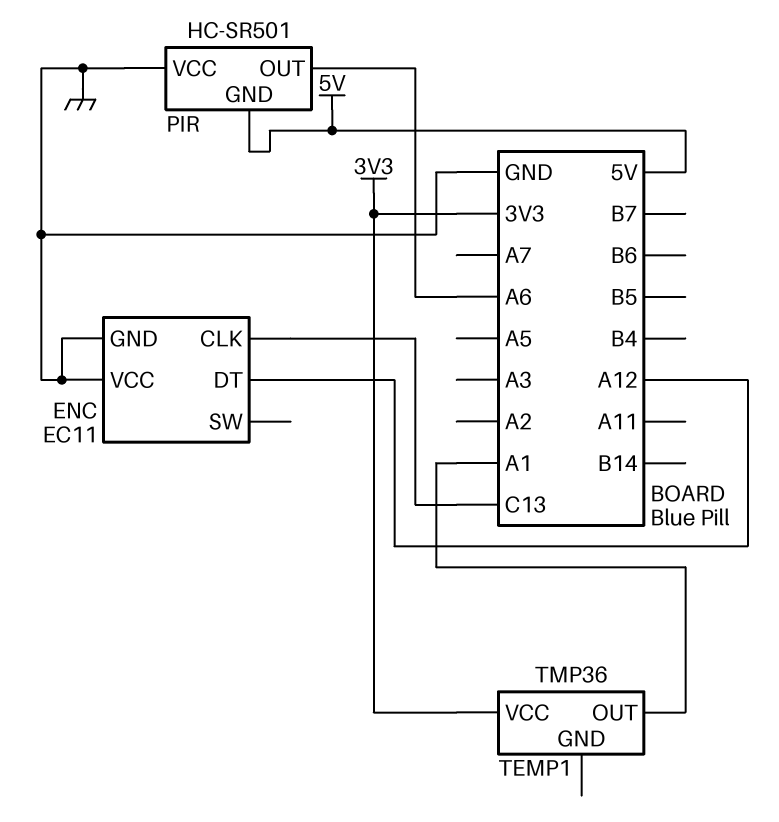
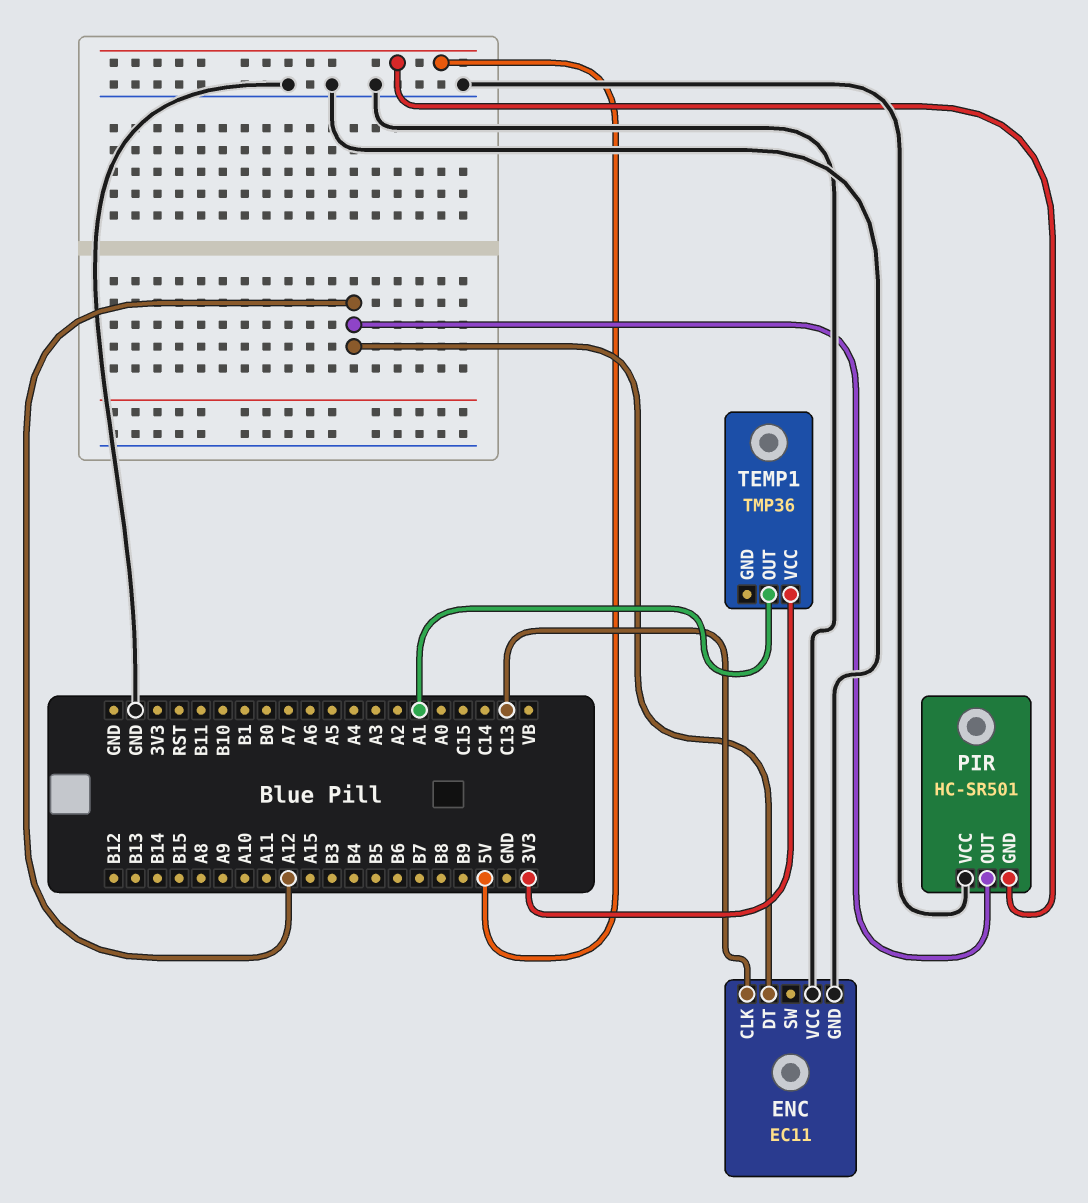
PIR pin OUT: A6 -> A12

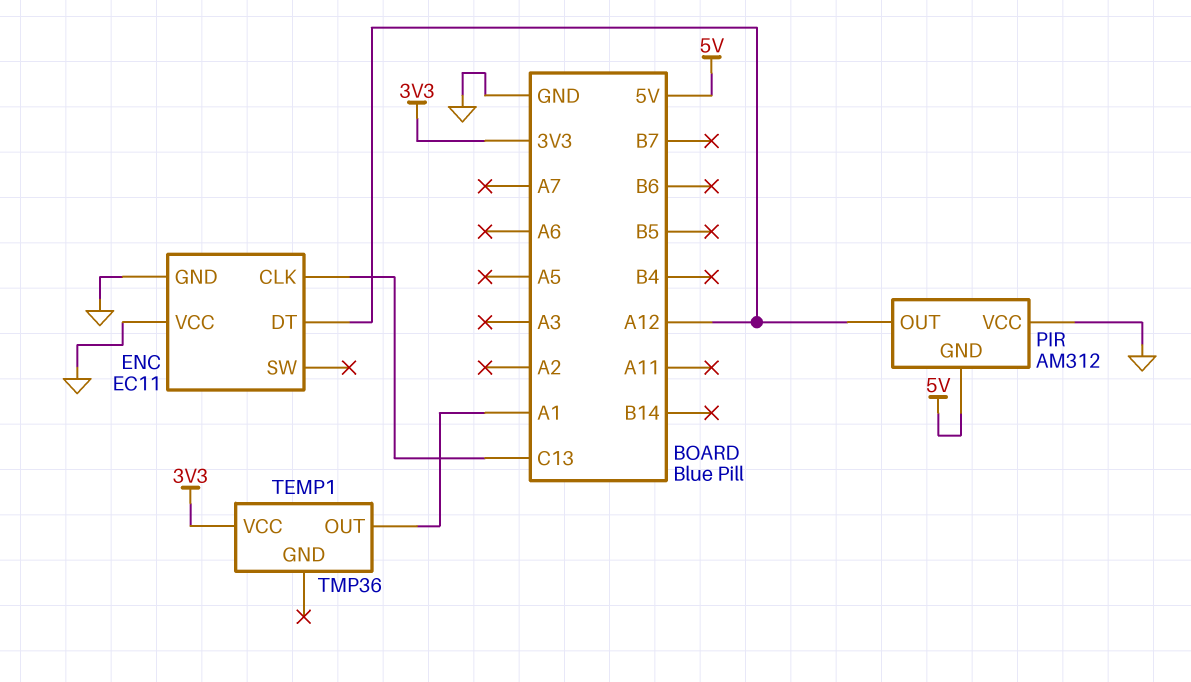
PIR: HC-SR501 -> AM312

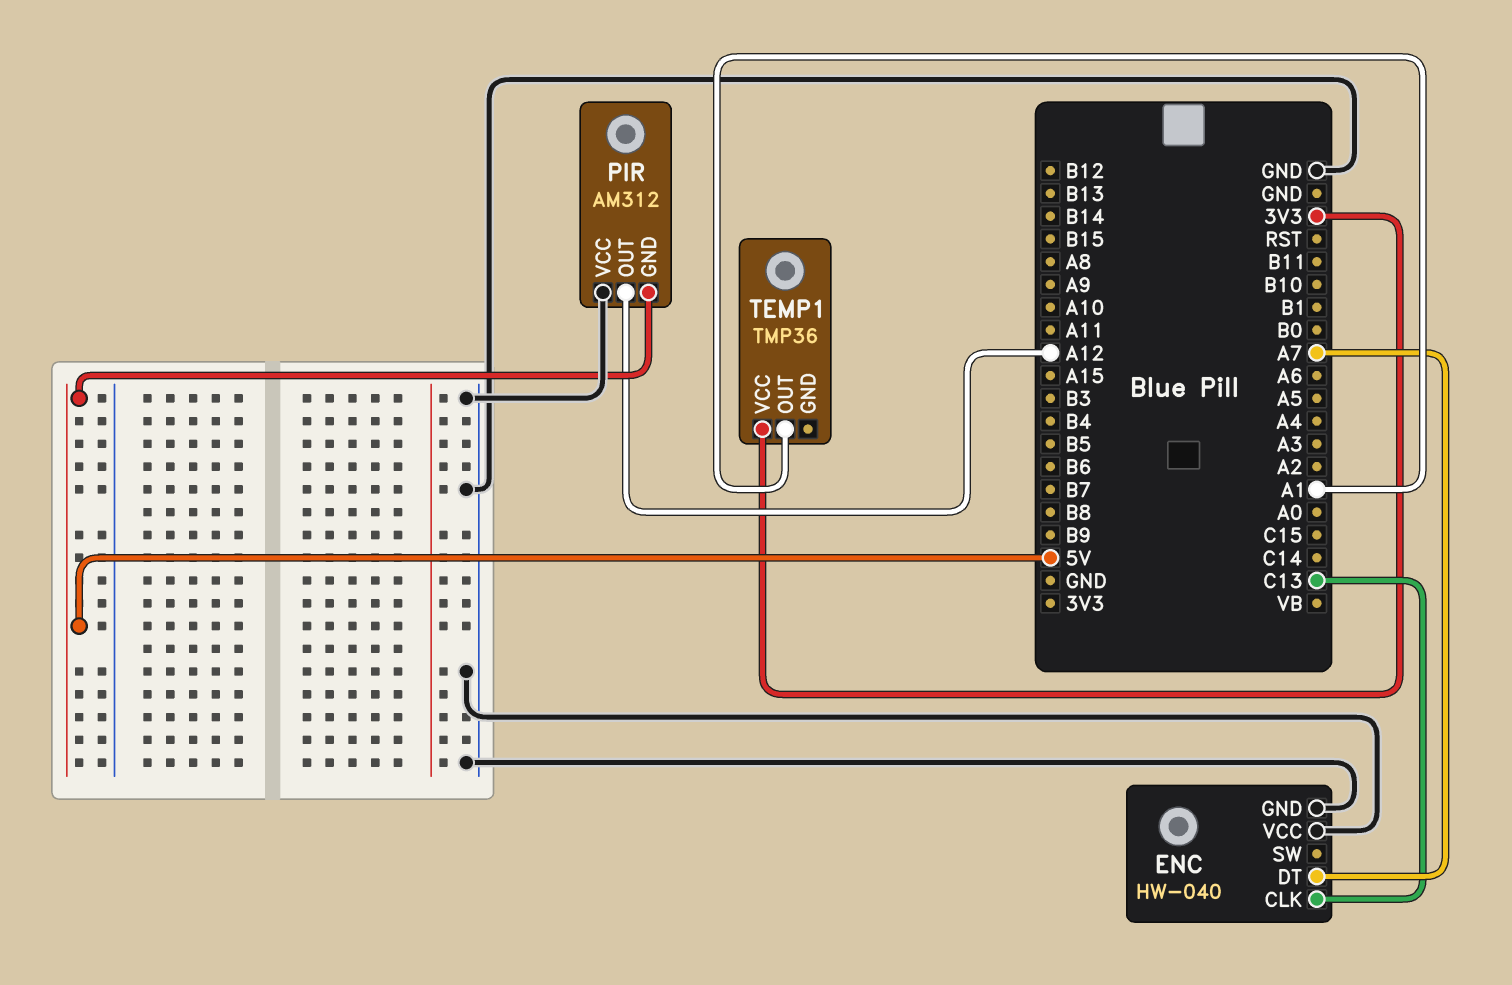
ENC: EC11 -> HW-040
ENC pin DT: A12 -> A7

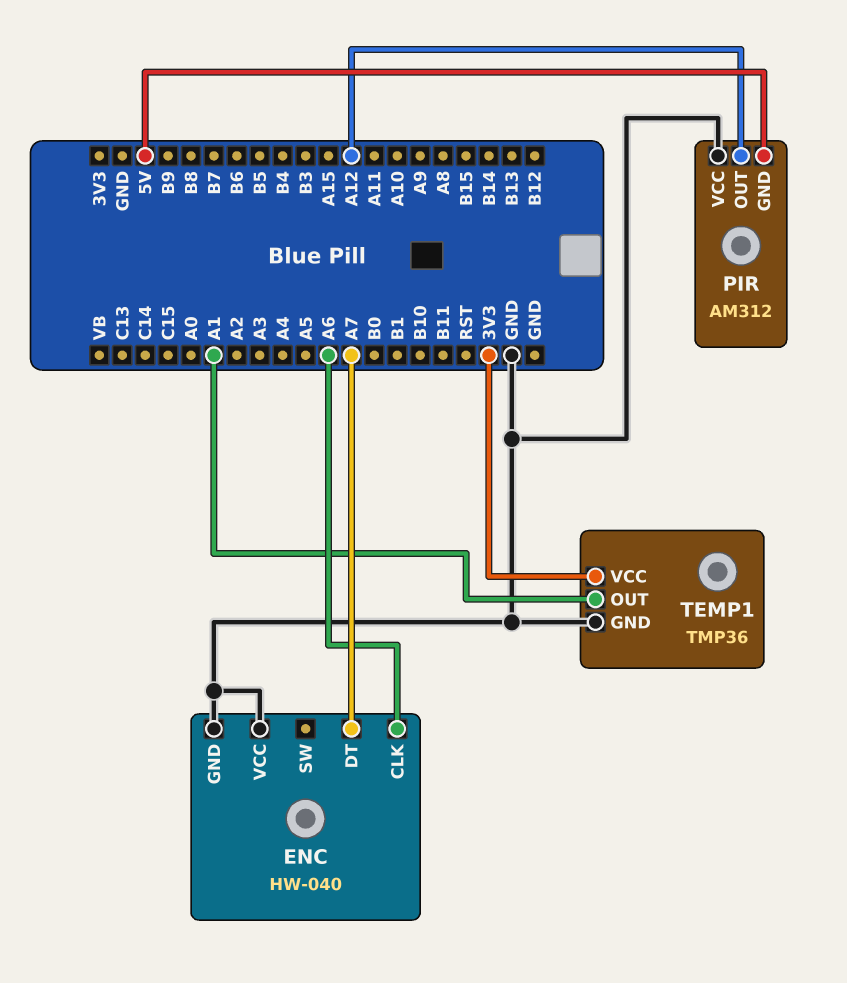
ENC pin CLK: C13 -> A6
TEMP1 pin GND: none -> GND

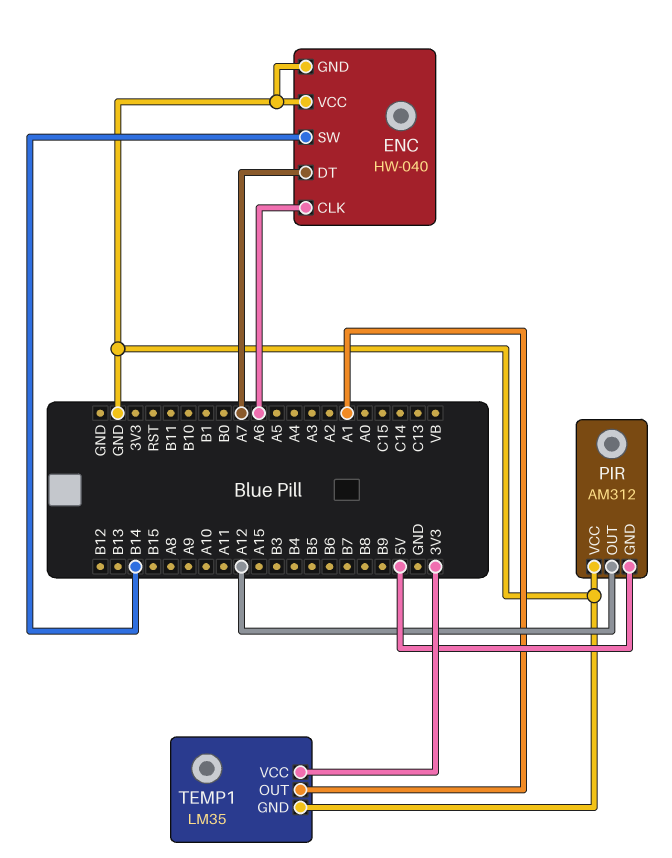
ENC pin SW: none -> B14
TEMP1: TMP36 -> LM35

